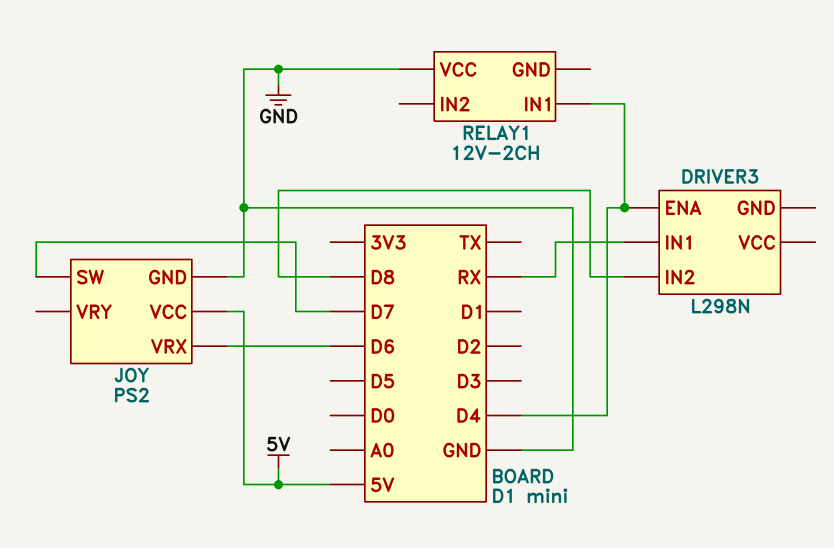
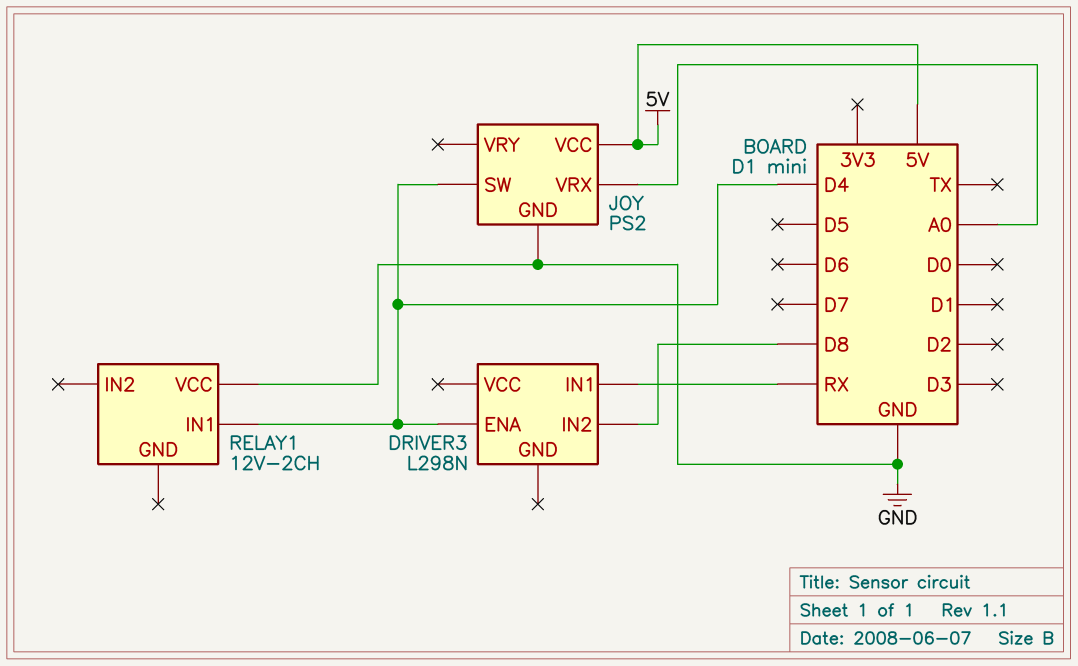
JOY pin SW: D7 -> D4
JOY pin VRX: D6 -> A0

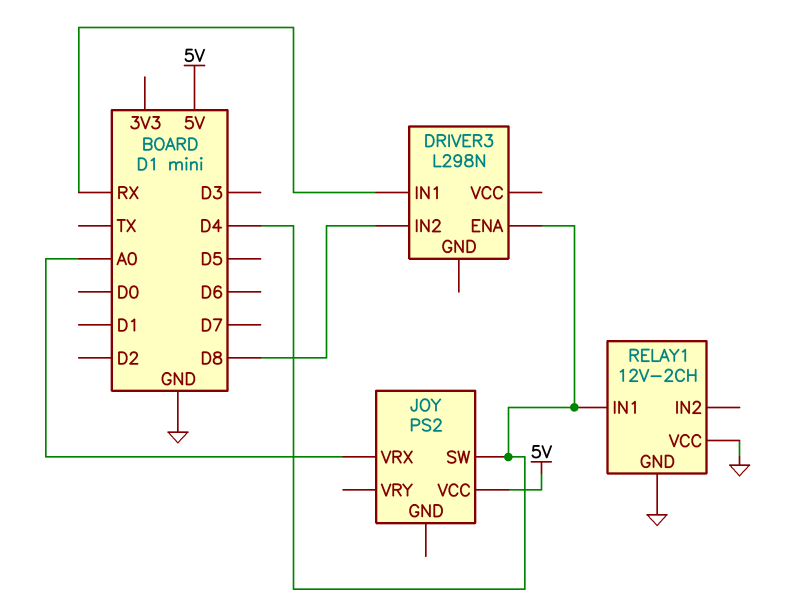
JOY pin GND: GND -> none
RELAY1 pin GND: none -> GND

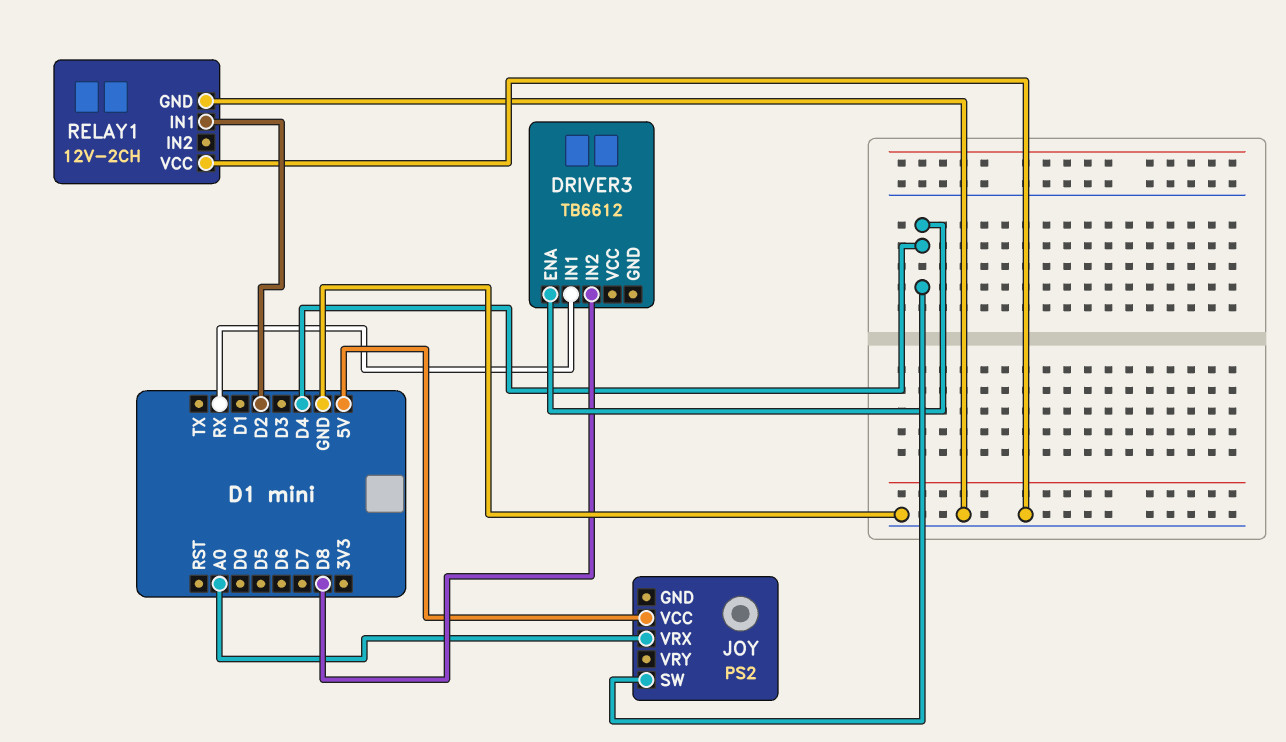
DRIVER3: L298N -> TB6612
RELAY1 pin IN1: D4 -> D2

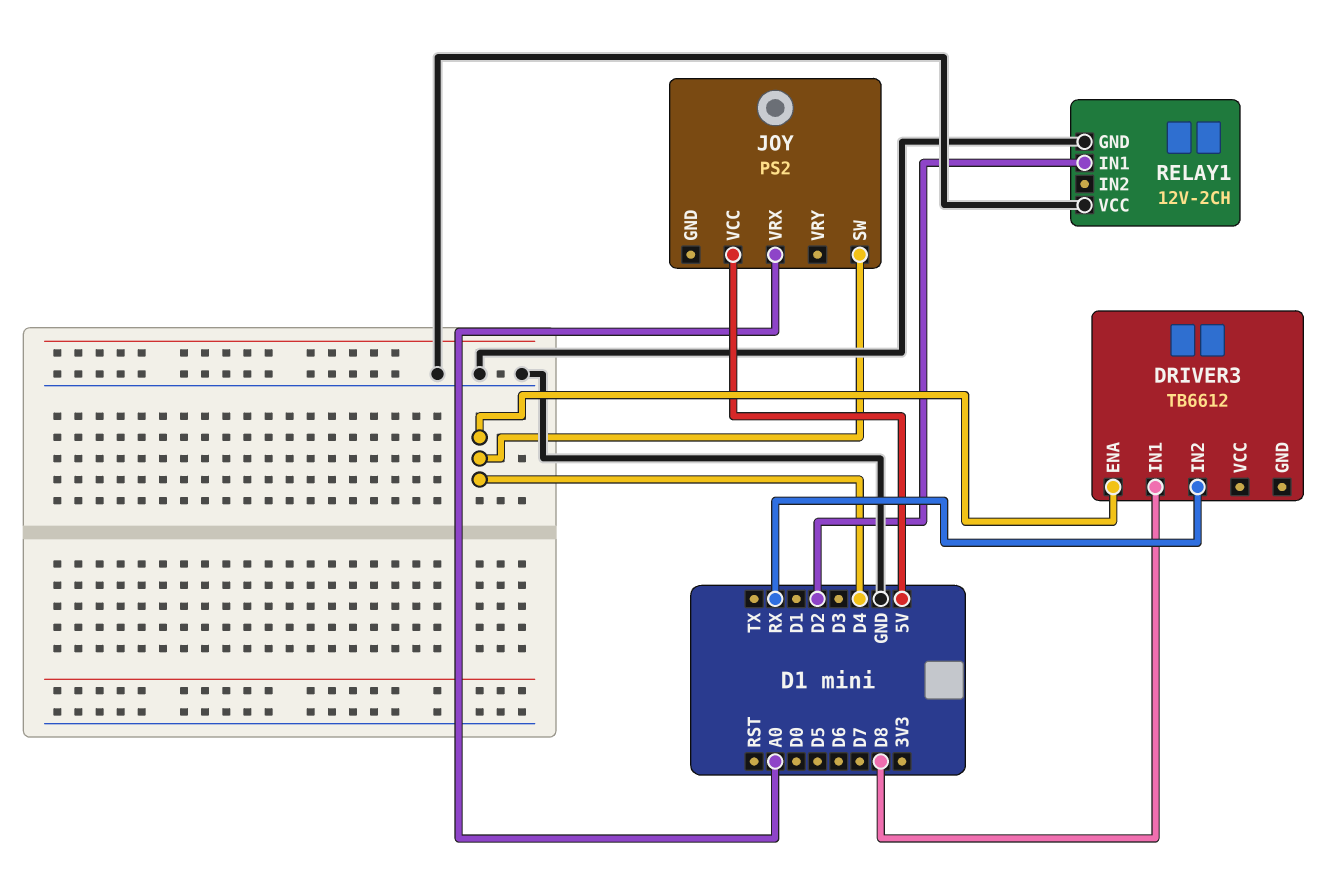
DRIVER3 pin IN1: RX -> D8
DRIVER3 pin IN2: D8 -> RX

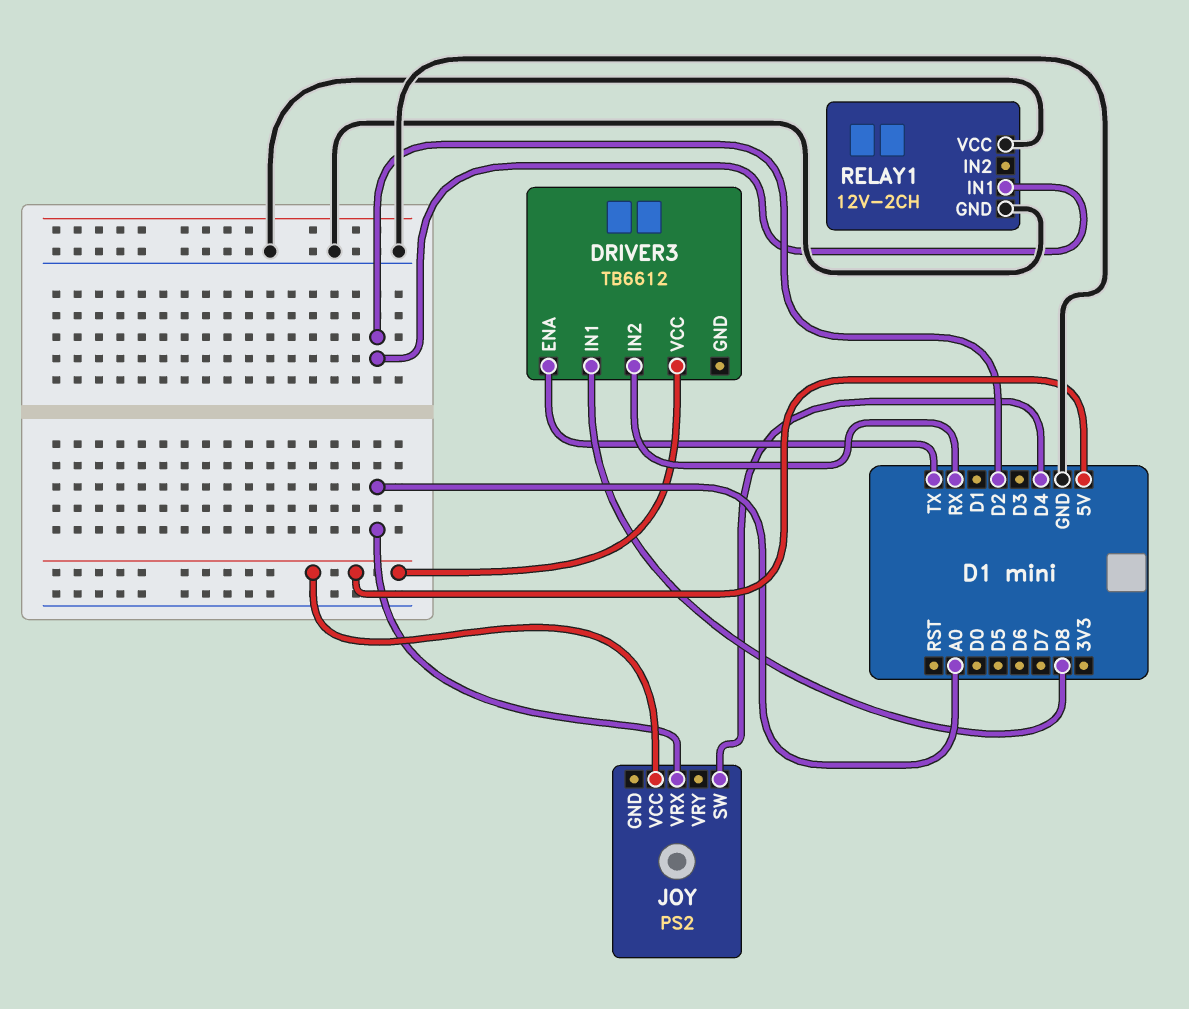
DRIVER3 pin ENA: D4 -> TX
DRIVER3 pin VCC: none -> 5V

